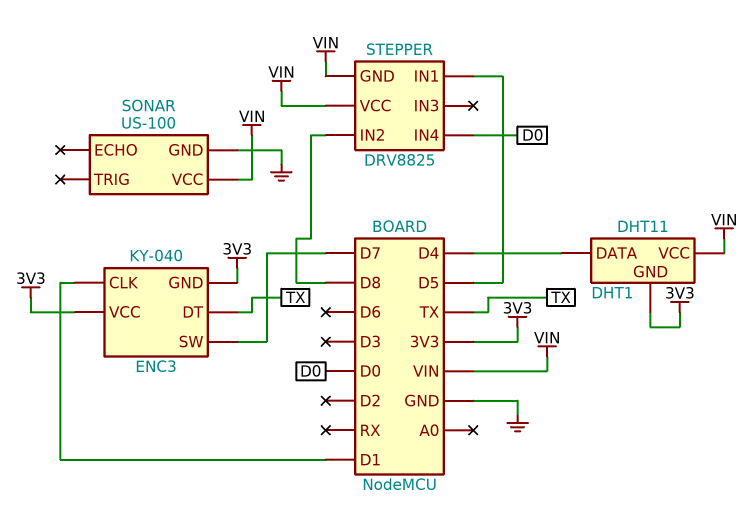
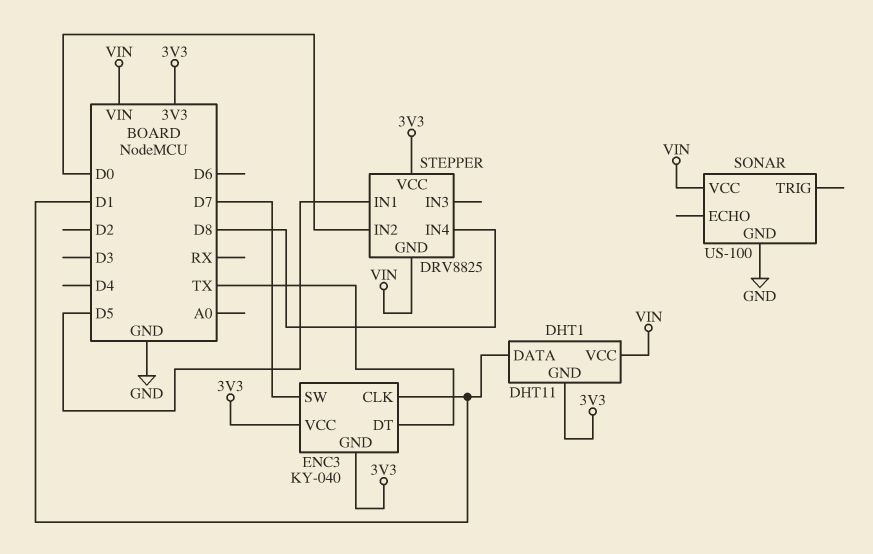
DHT1 pin DATA: D4 -> D1
STEPPER pin IN2: D8 -> D0
STEPPER pin IN4: D0 -> D8
STEPPER pin VCC: VIN -> 3V3

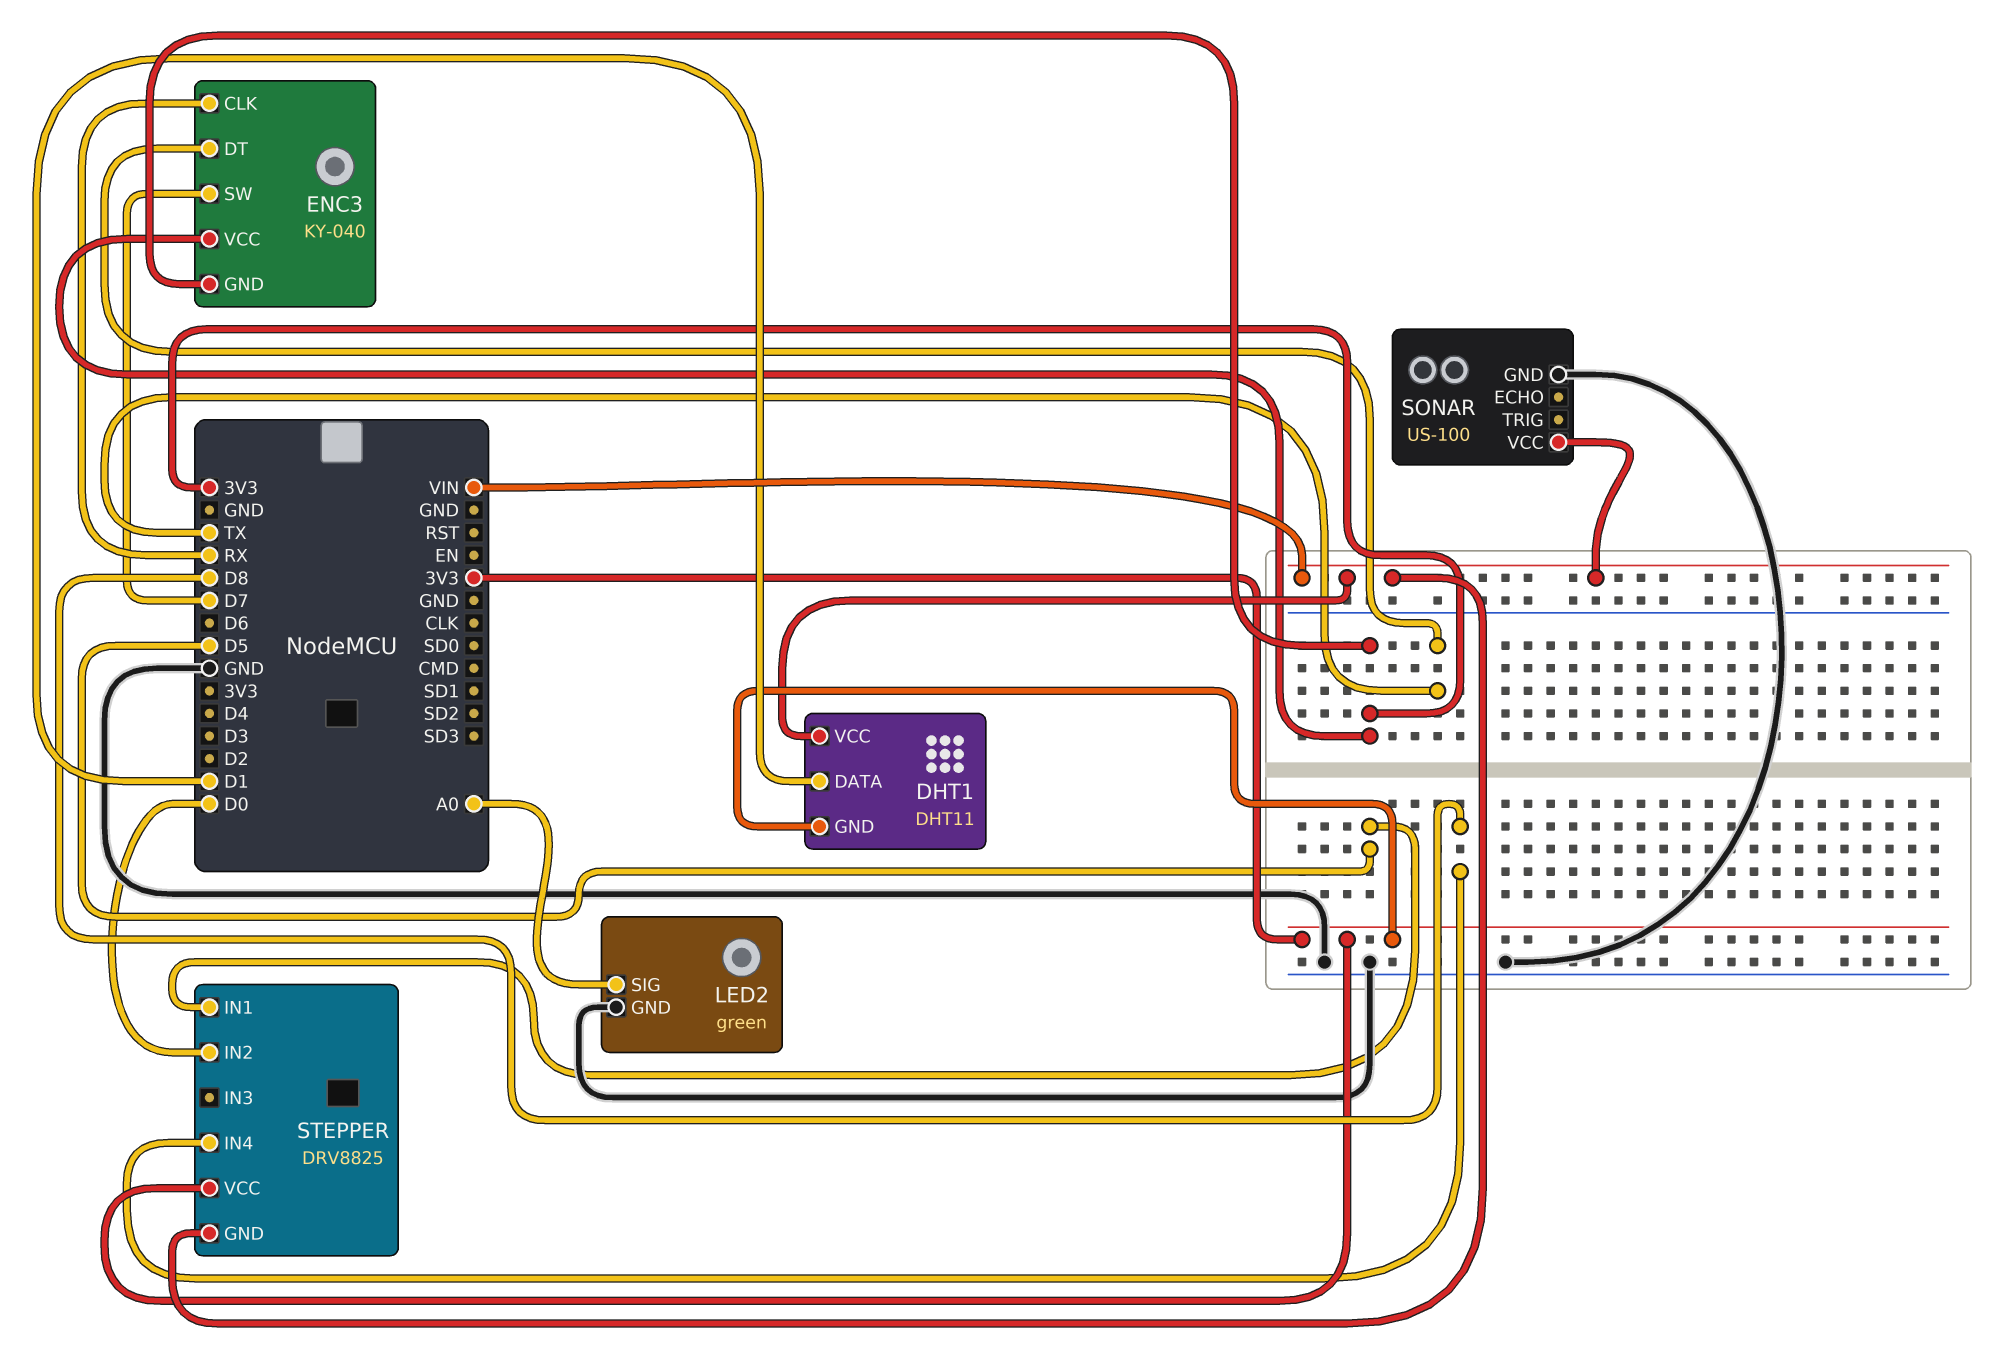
ENC3 pin CLK: D1 -> RX
LED2: none -> green
LED2 pin GND: none -> GND
LED2 pin SIG: none -> A0

